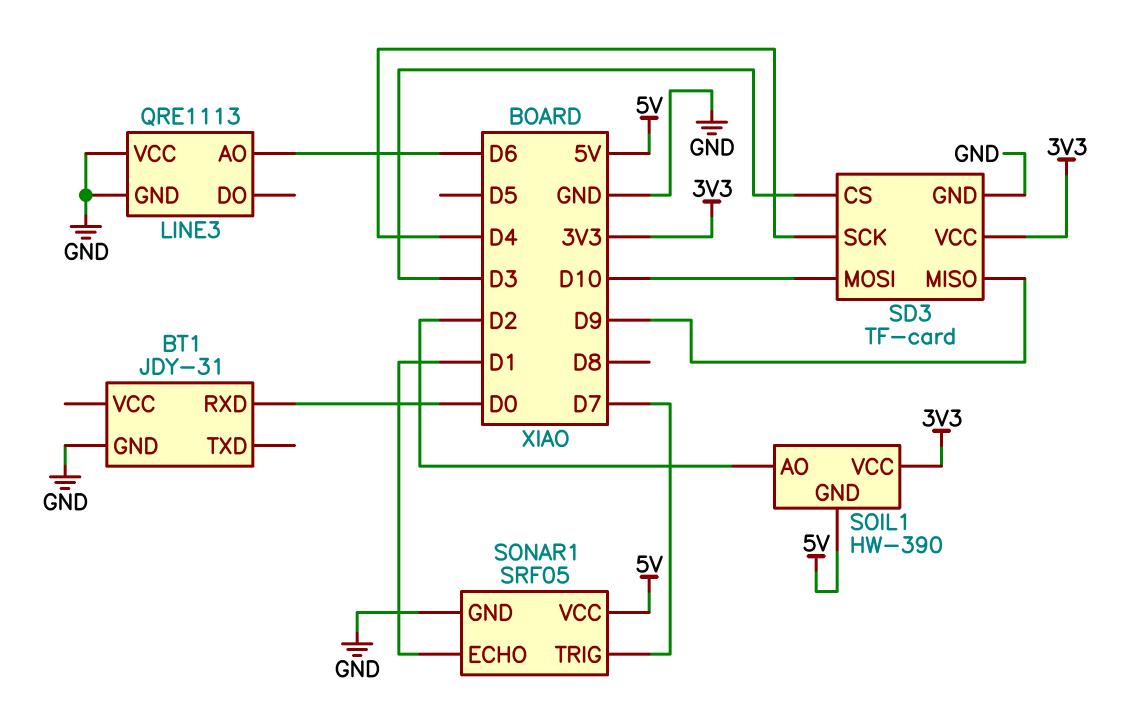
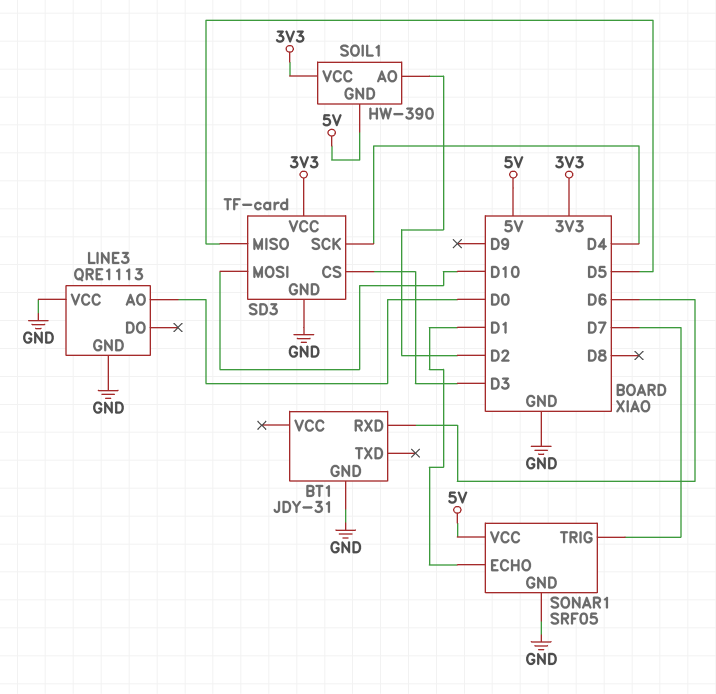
BT1 pin RXD: D0 -> D6
LINE3 pin AO: D6 -> D0
SD3 pin MISO: D9 -> D5

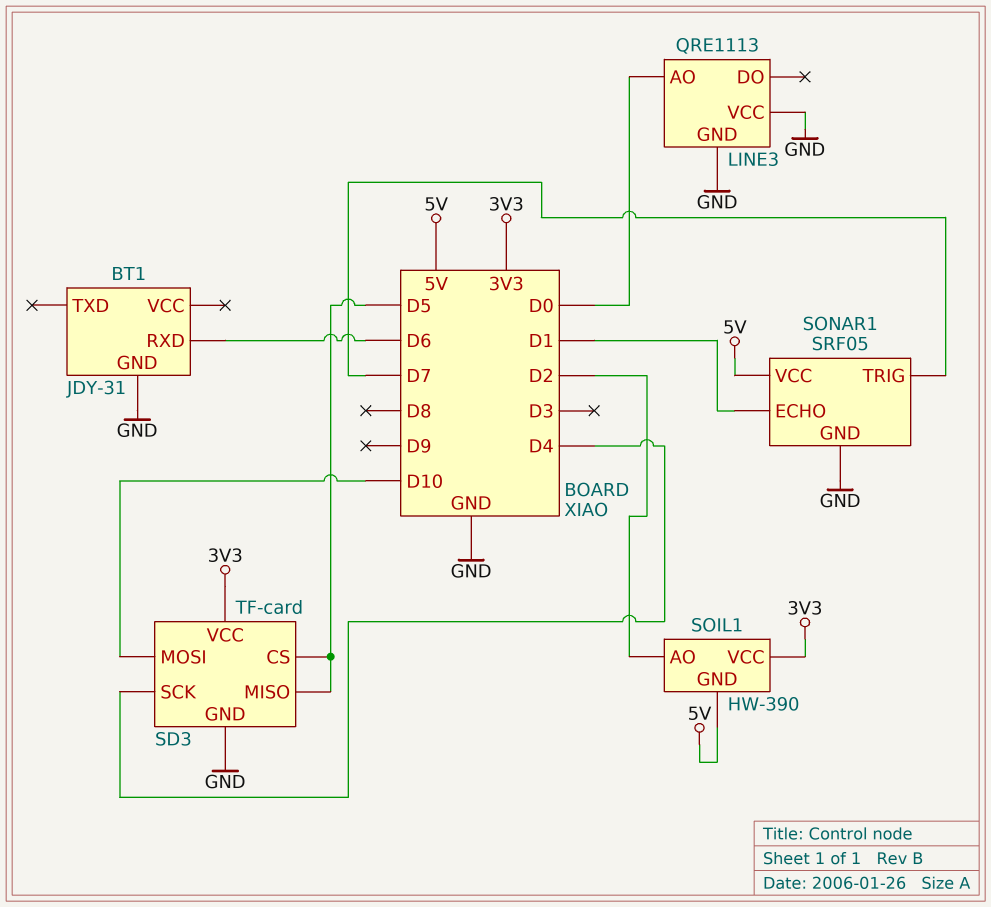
SD3 pin CS: D3 -> D5

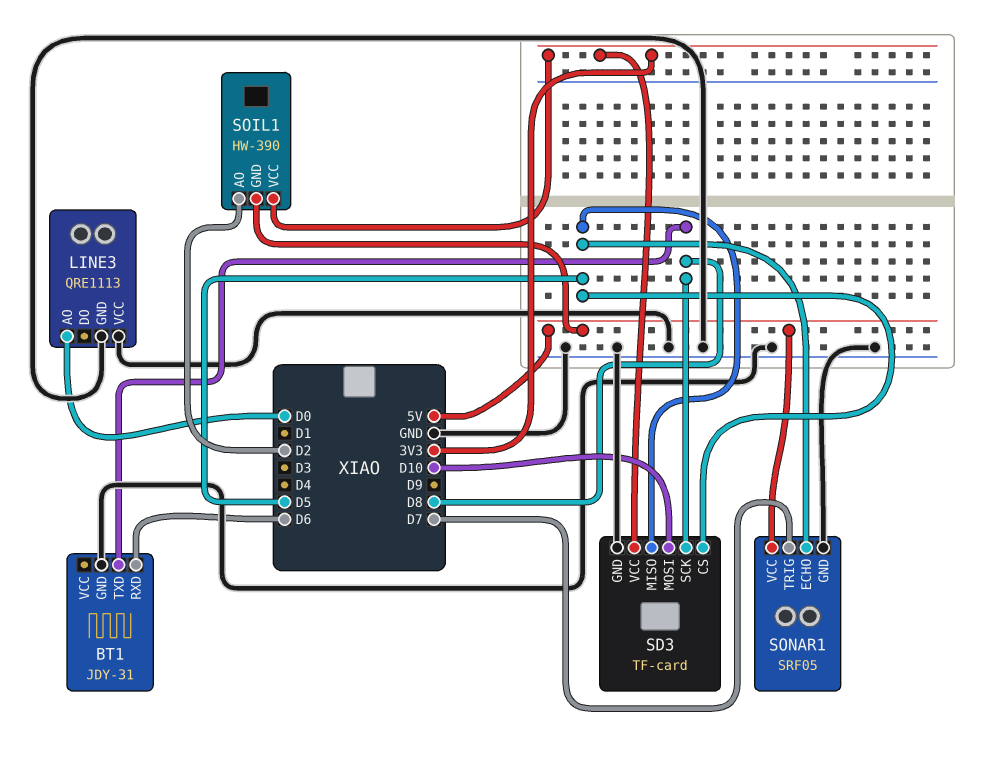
BT1 pin TXD: none -> D8
SD3 pin SCK: D4 -> D8
SONAR1 pin ECHO: D1 -> D5

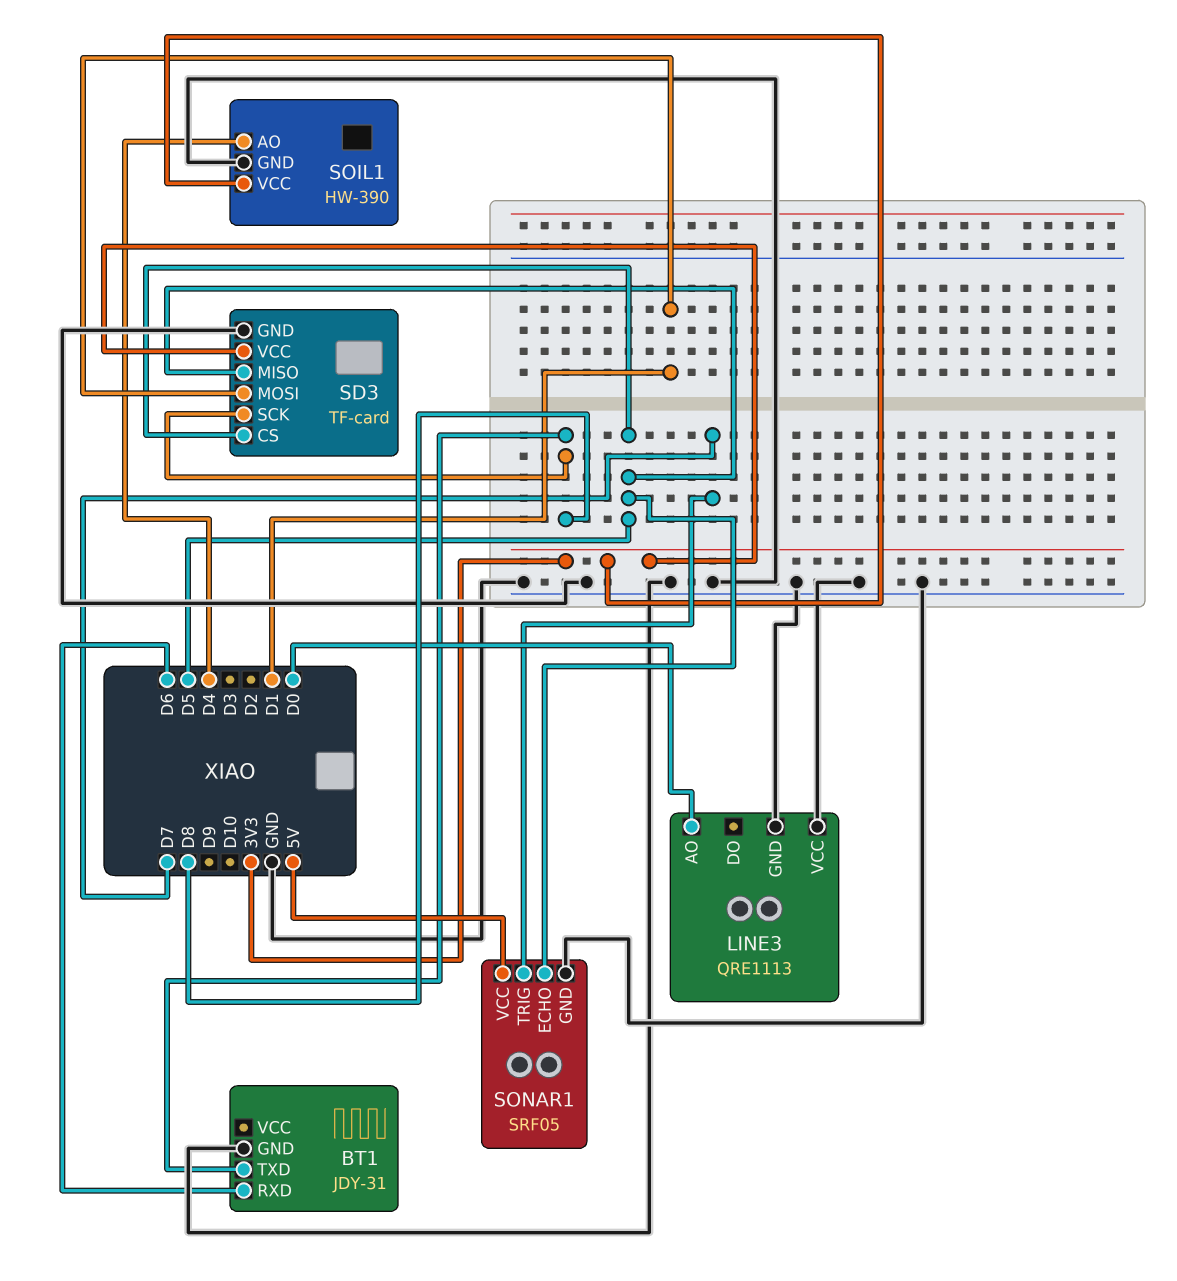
SD3 pin MOSI: D10 -> D1
SOIL1 pin AO: D2 -> D4
SOIL1 pin GND: 5V -> GND

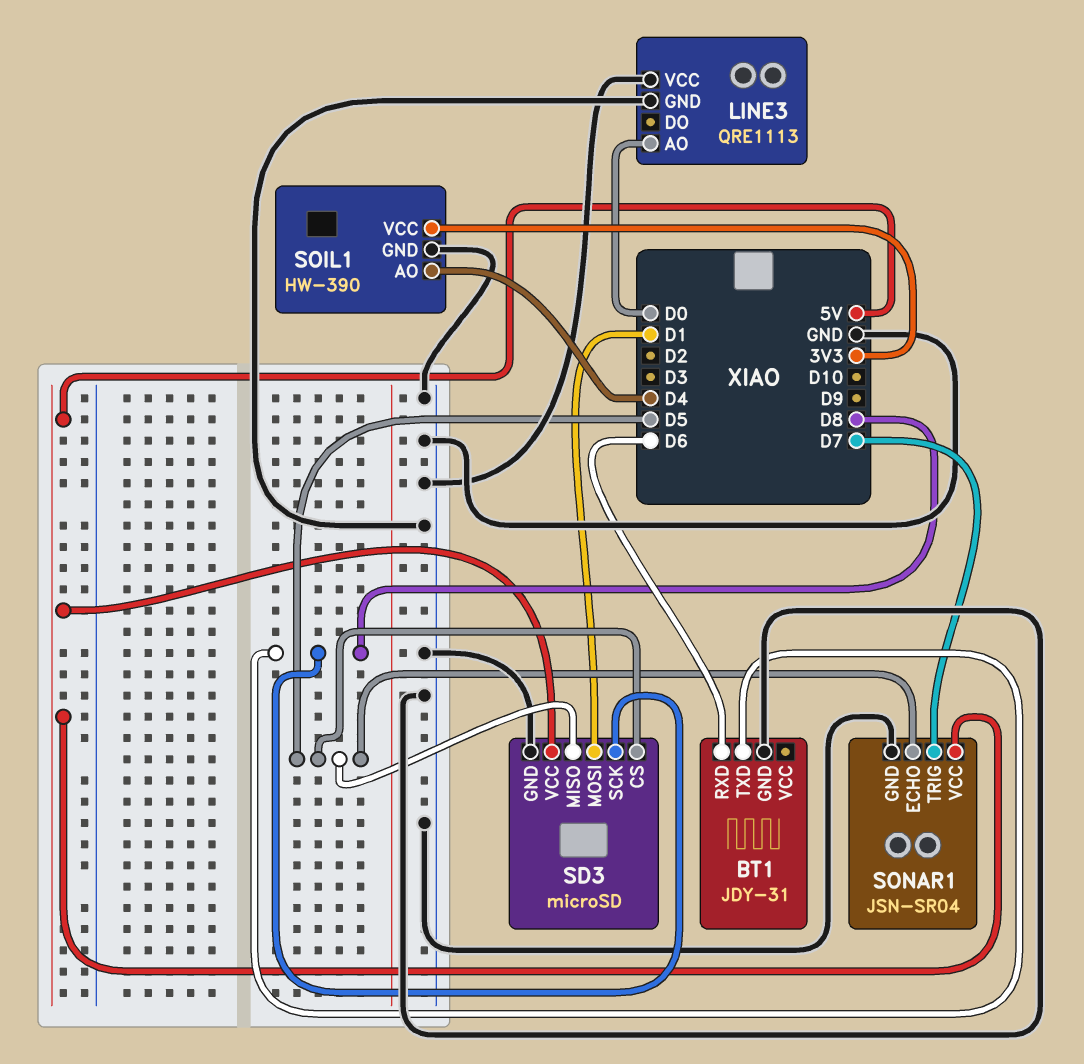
SD3: TF-card -> microSD
SD3 pin VCC: 3V3 -> 5V
SONAR1: SRF05 -> JSN-SR04

